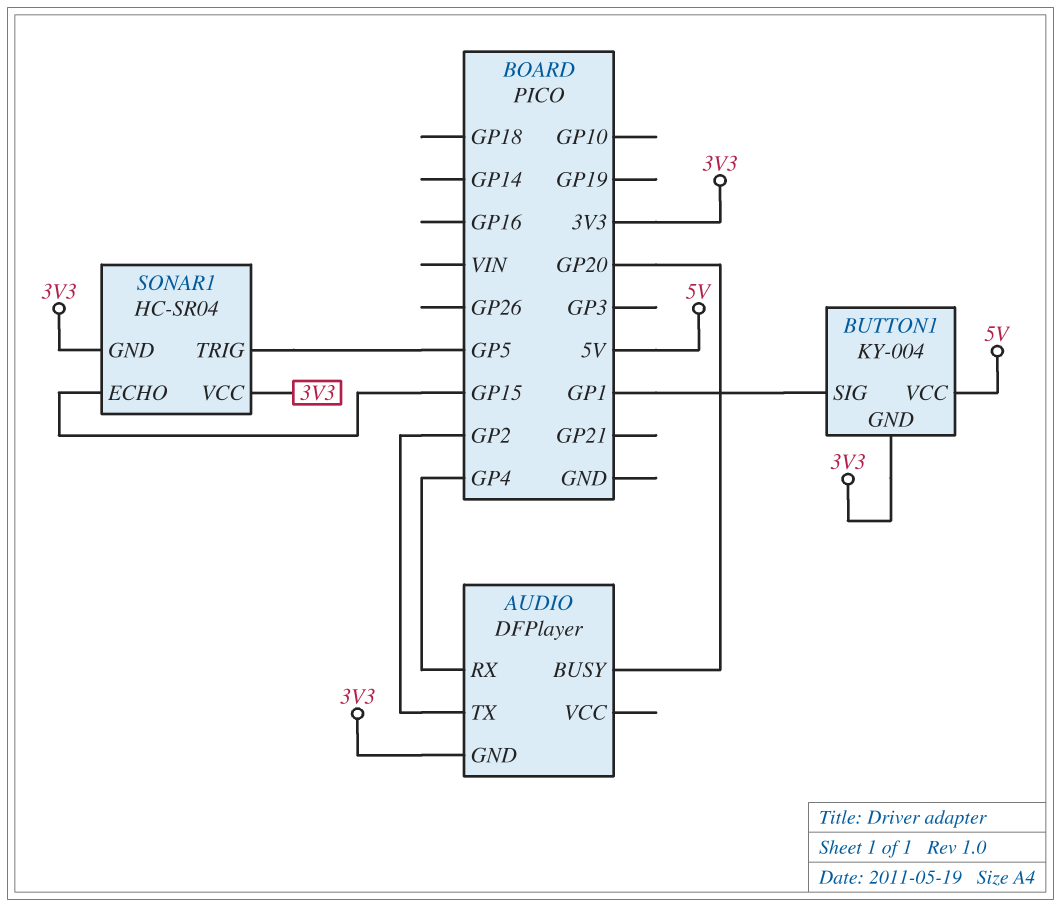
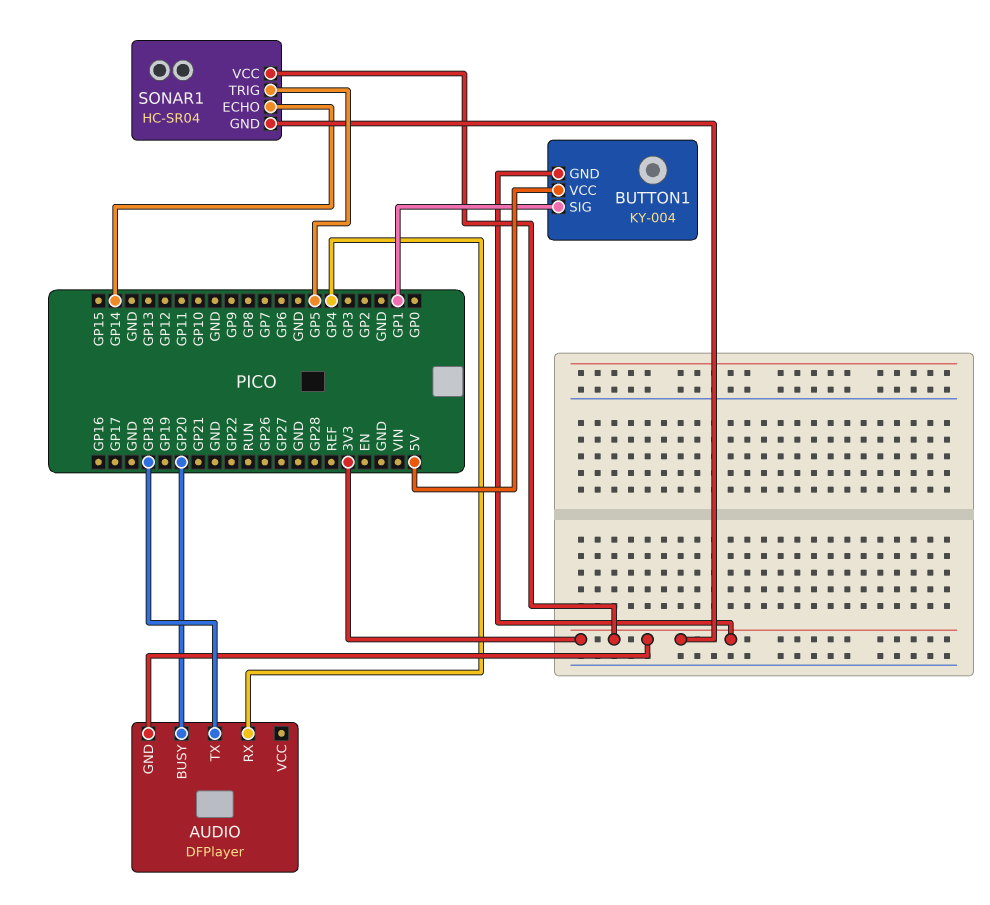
AUDIO pin TX: GP2 -> GP18
SONAR1 pin ECHO: GP15 -> GP14

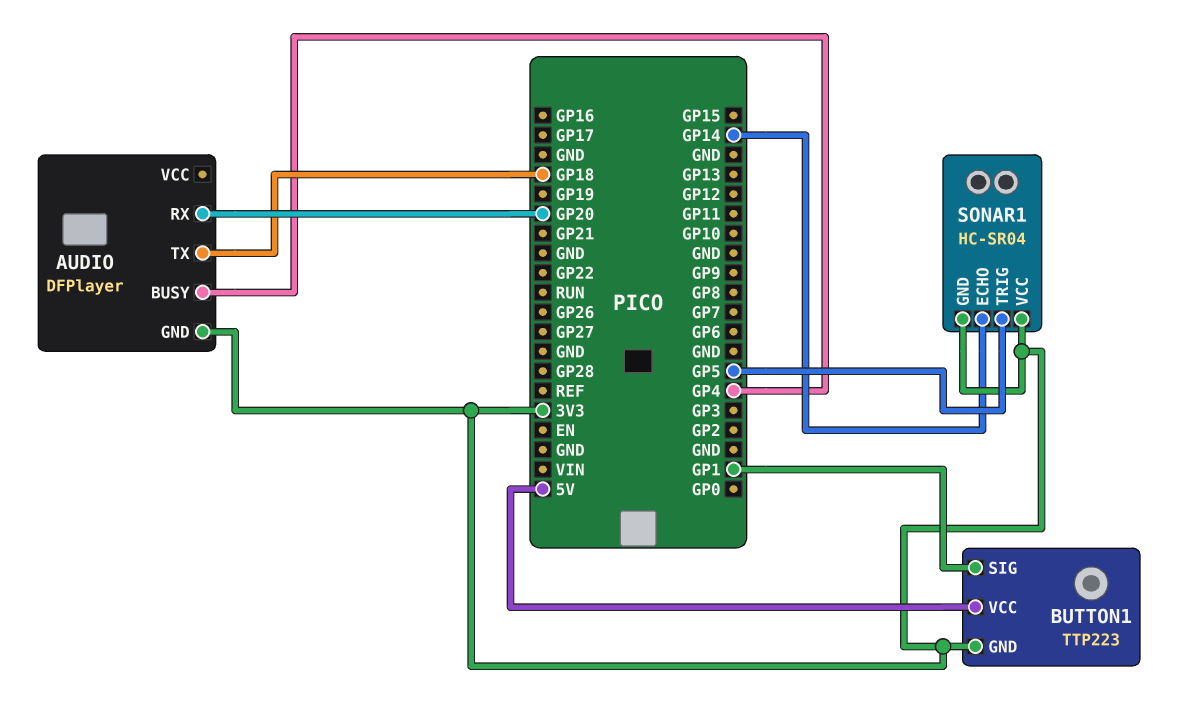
AUDIO pin BUSY: GP20 -> GP4
AUDIO pin RX: GP4 -> GP20
BUTTON1: KY-004 -> TTP223

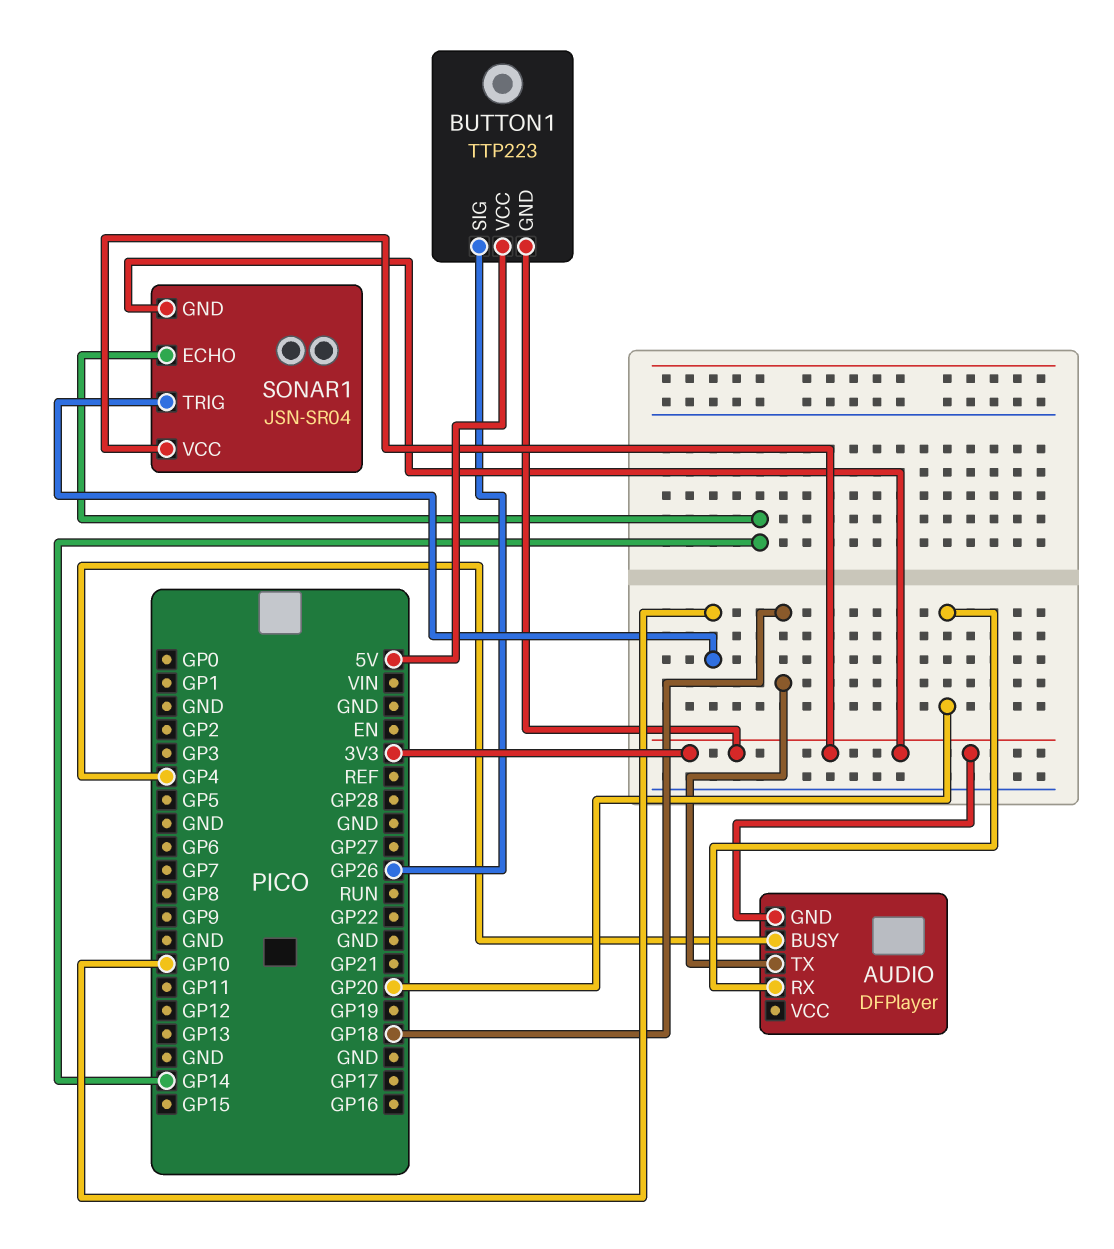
BUTTON1 pin SIG: GP1 -> GP26
SONAR1: HC-SR04 -> JSN-SR04
SONAR1 pin TRIG: GP5 -> GP10

